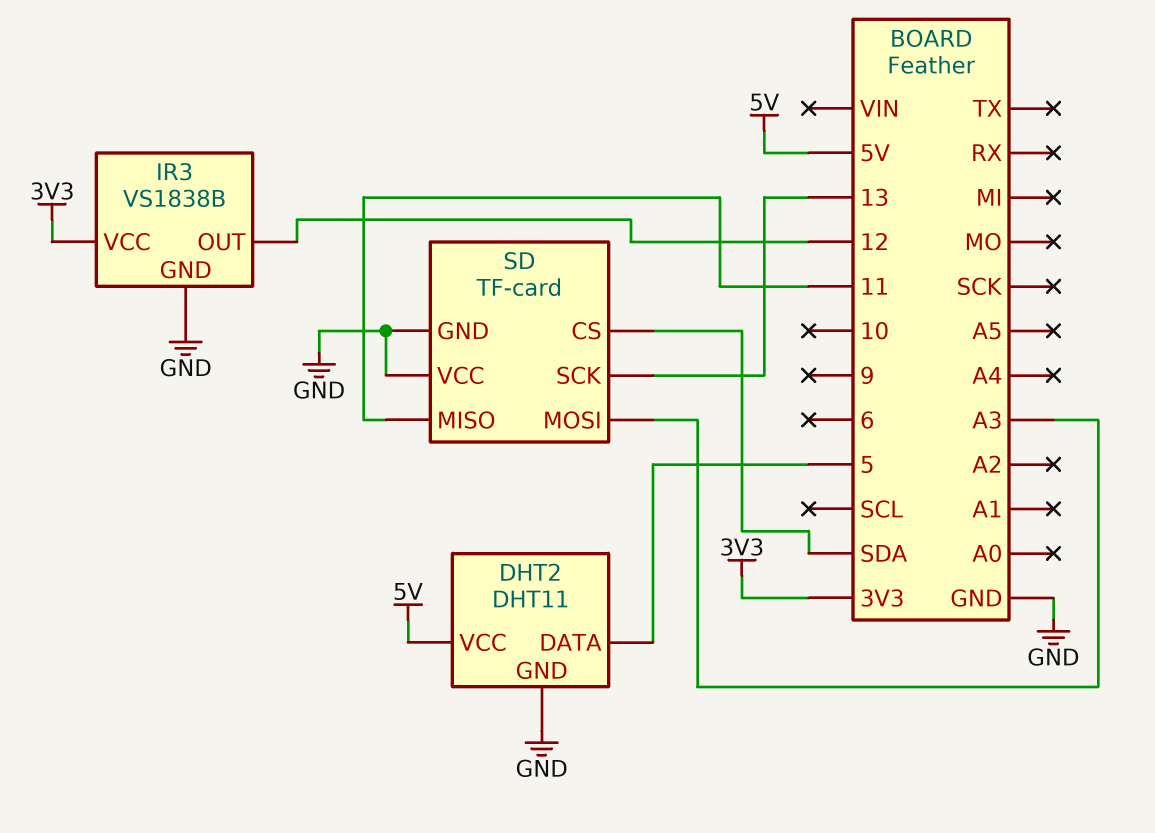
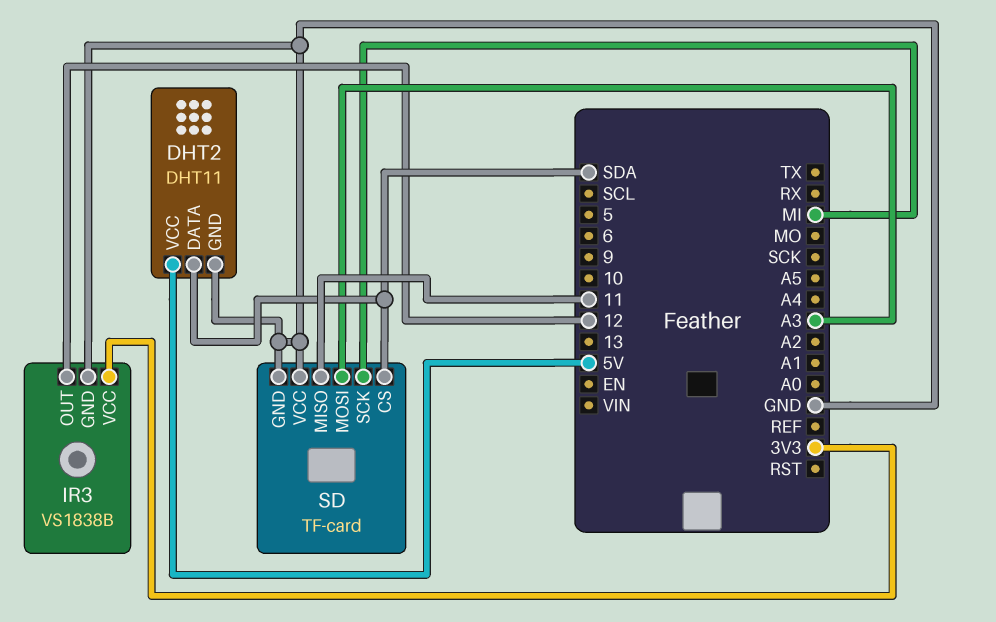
DHT2 pin DATA: 5 -> SDA
SD pin SCK: 13 -> MI

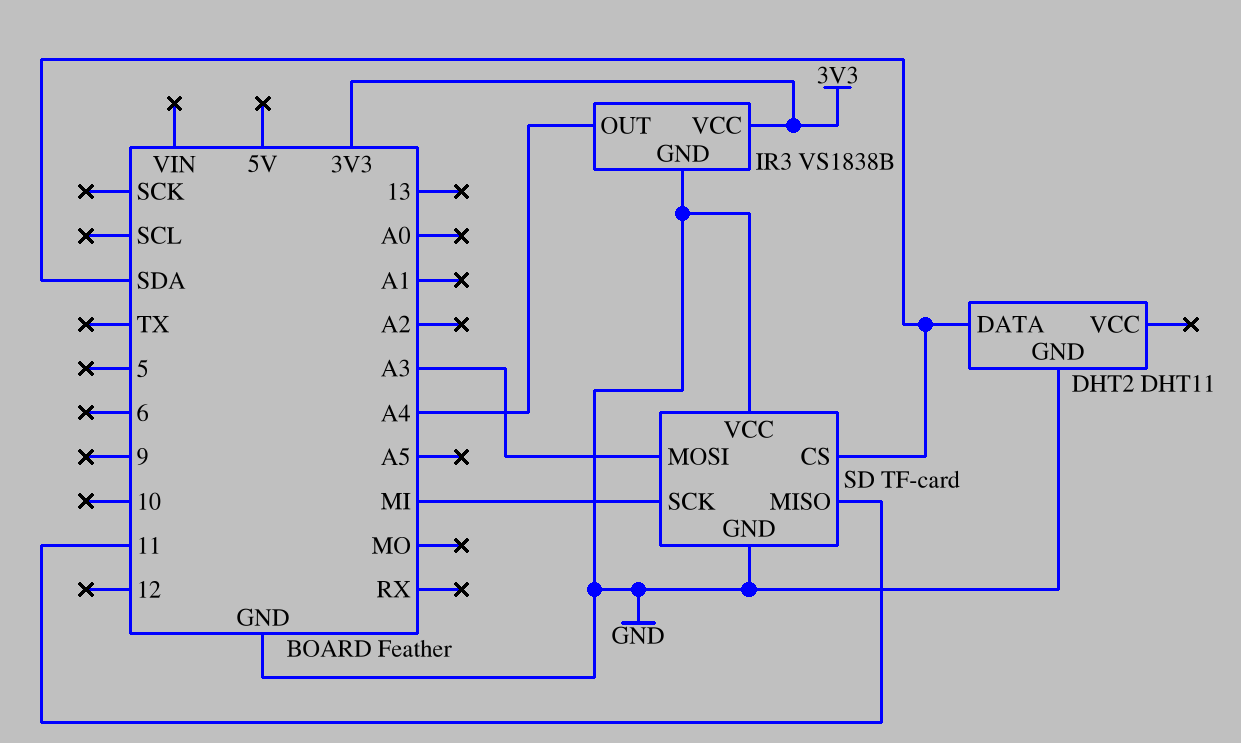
DHT2 pin VCC: 5V -> none
IR3 pin OUT: 12 -> A4

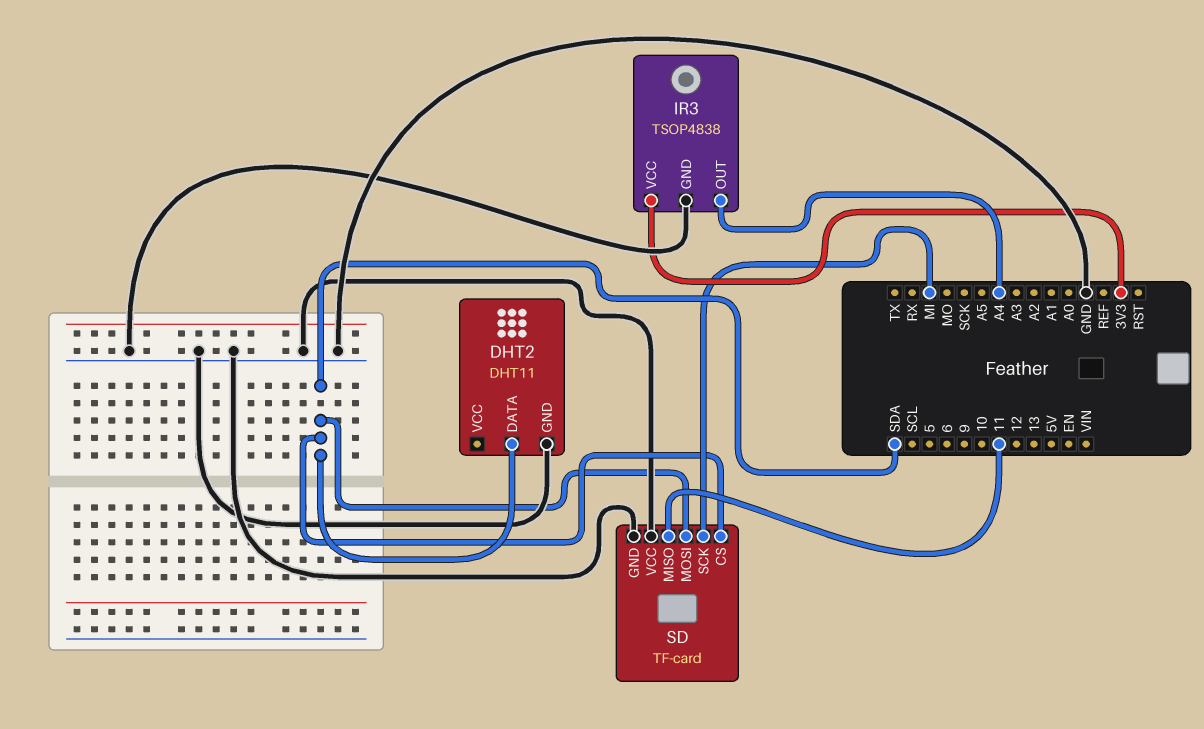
IR3: VS1838B -> TSOP4838
SD pin MOSI: A3 -> SDA

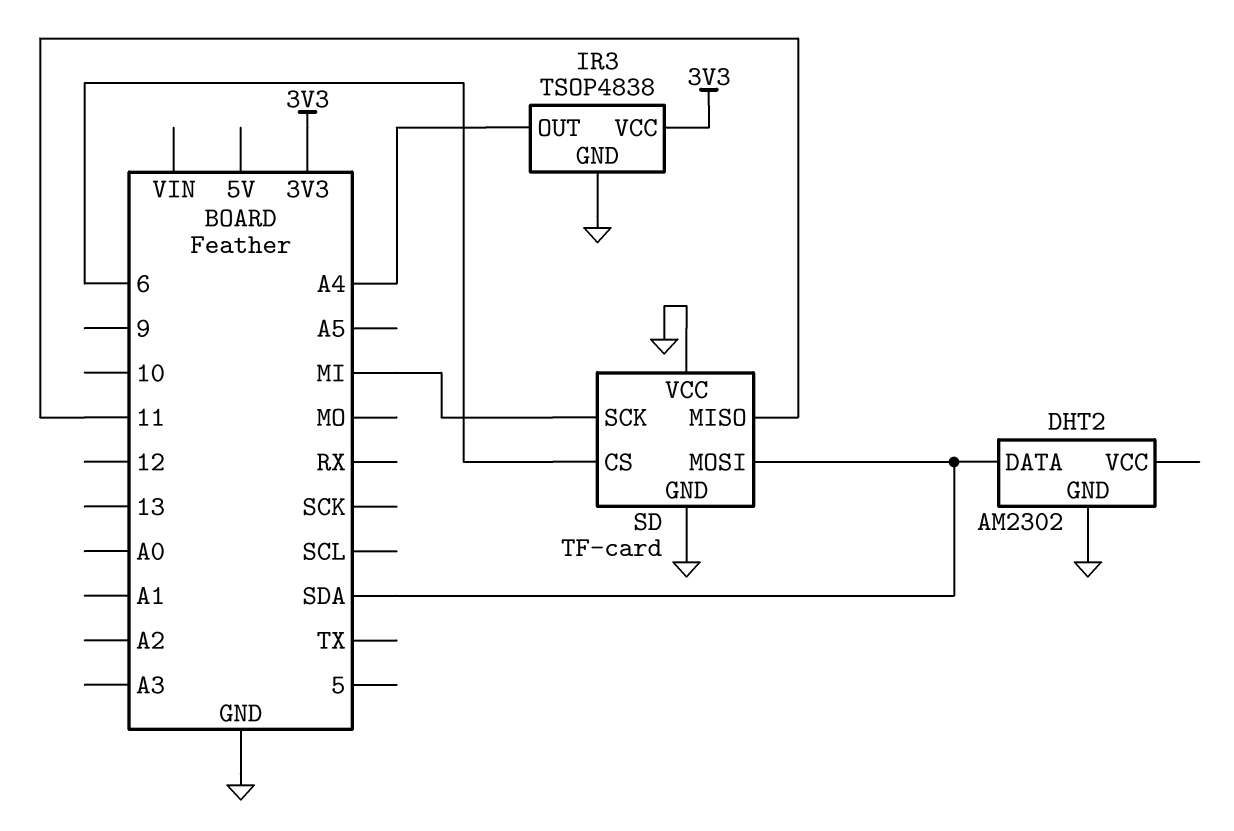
DHT2: DHT11 -> AM2302
SD pin CS: SDA -> 6

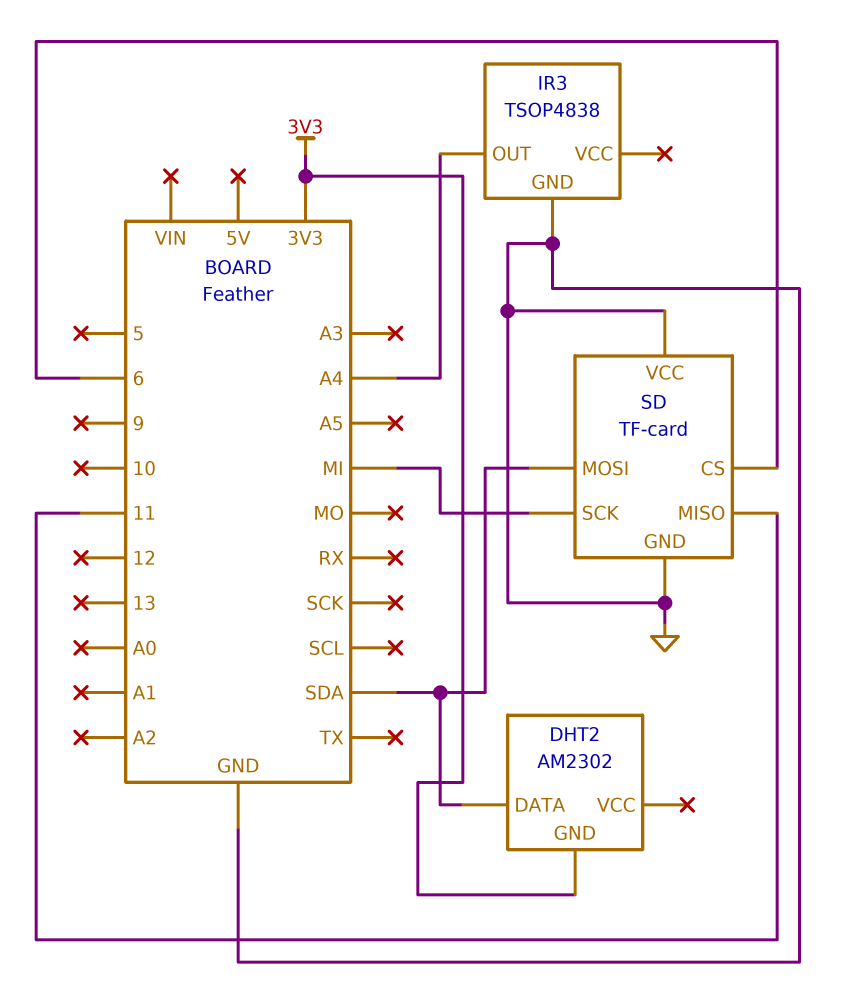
DHT2 pin GND: GND -> 3V3
IR3 pin VCC: 3V3 -> none

